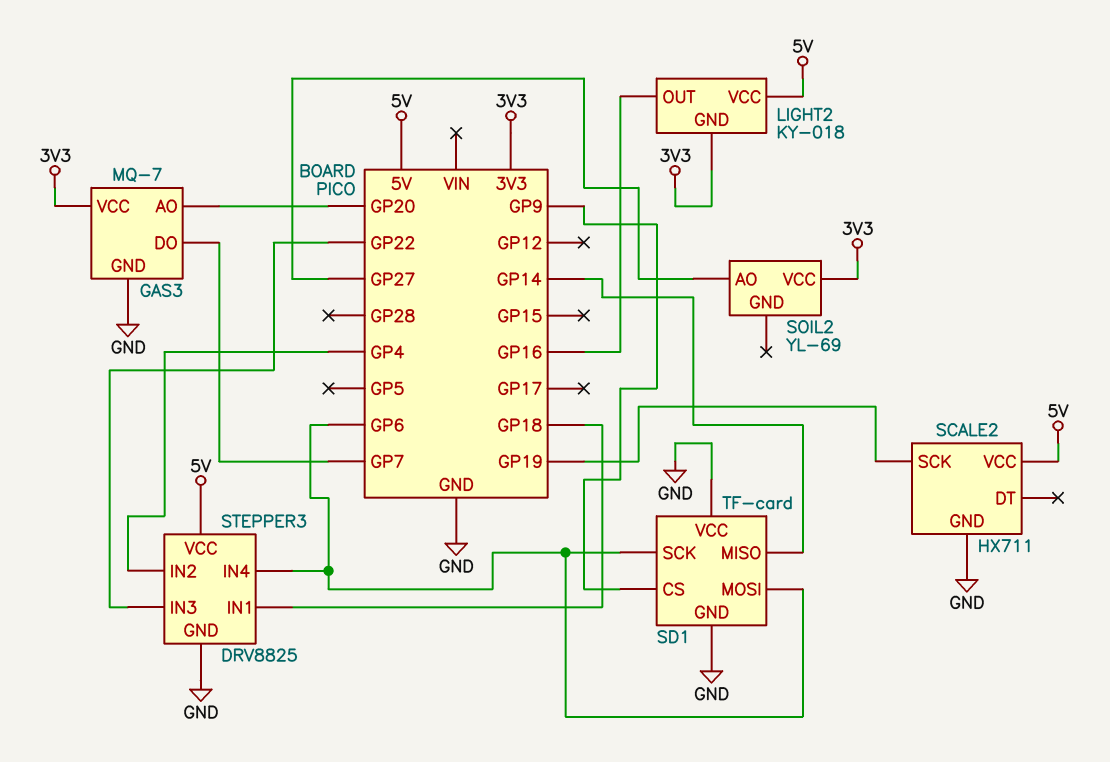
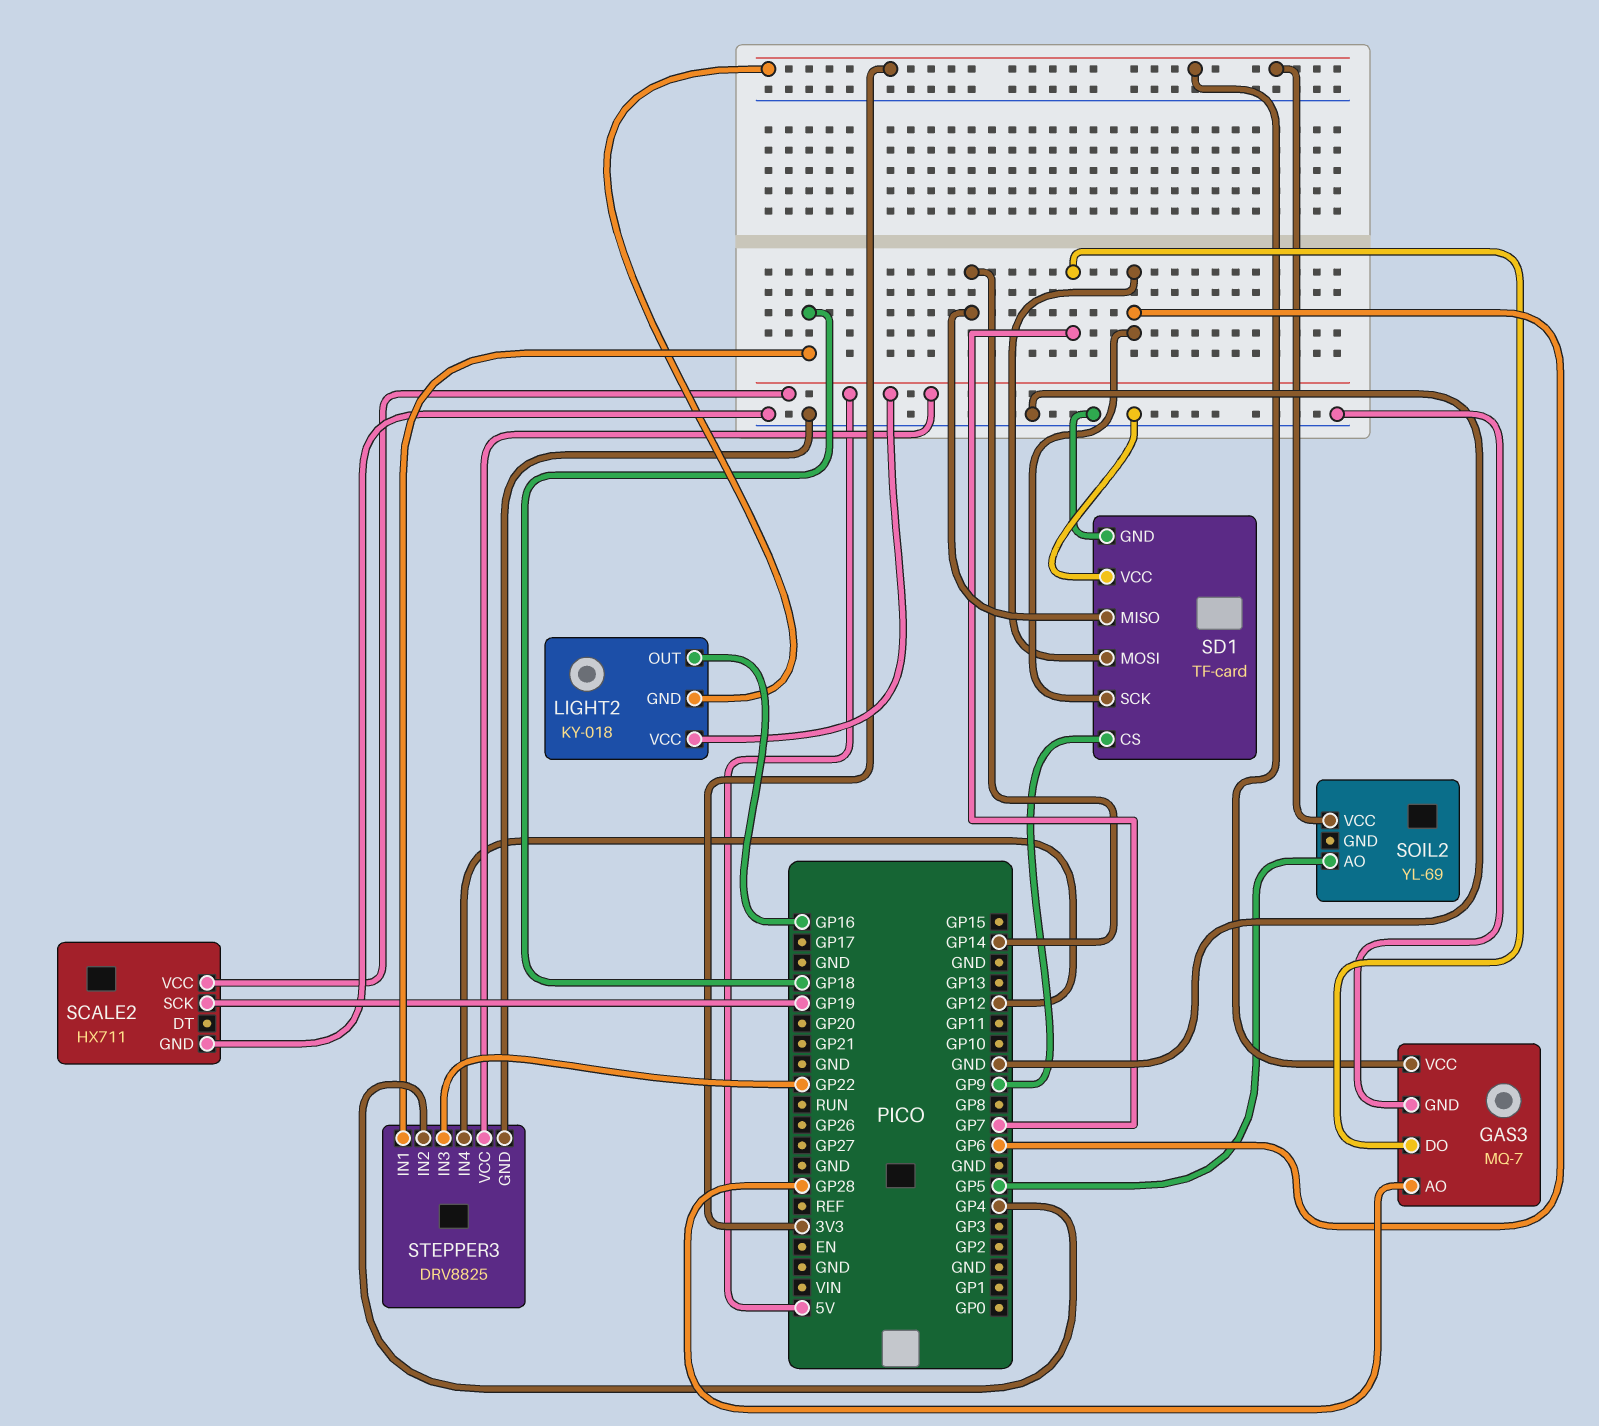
GAS3 pin AO: GP20 -> GP28
SOIL2 pin AO: GP27 -> GP5
STEPPER3 pin IN4: GP6 -> GP12

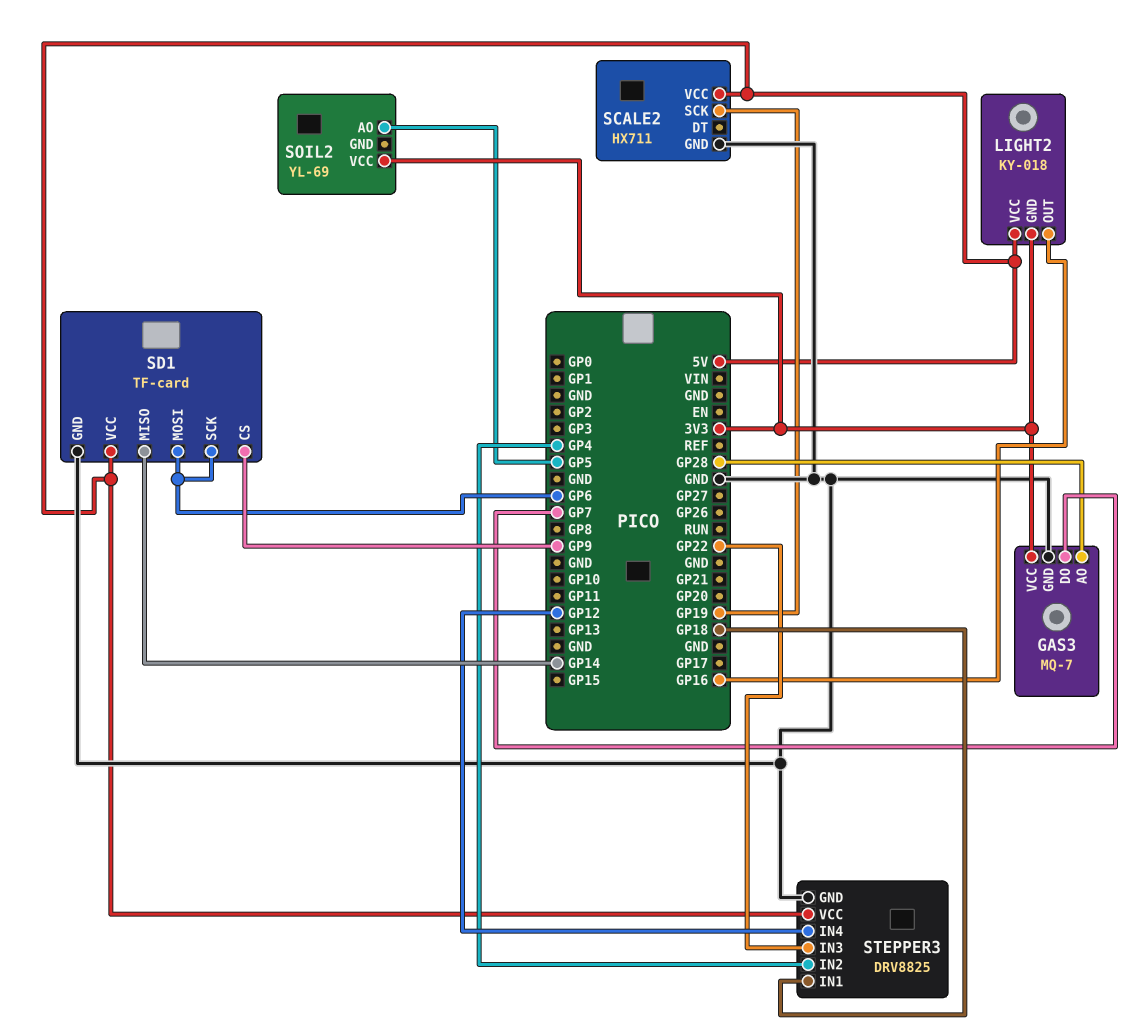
SD1 pin VCC: GND -> 5V

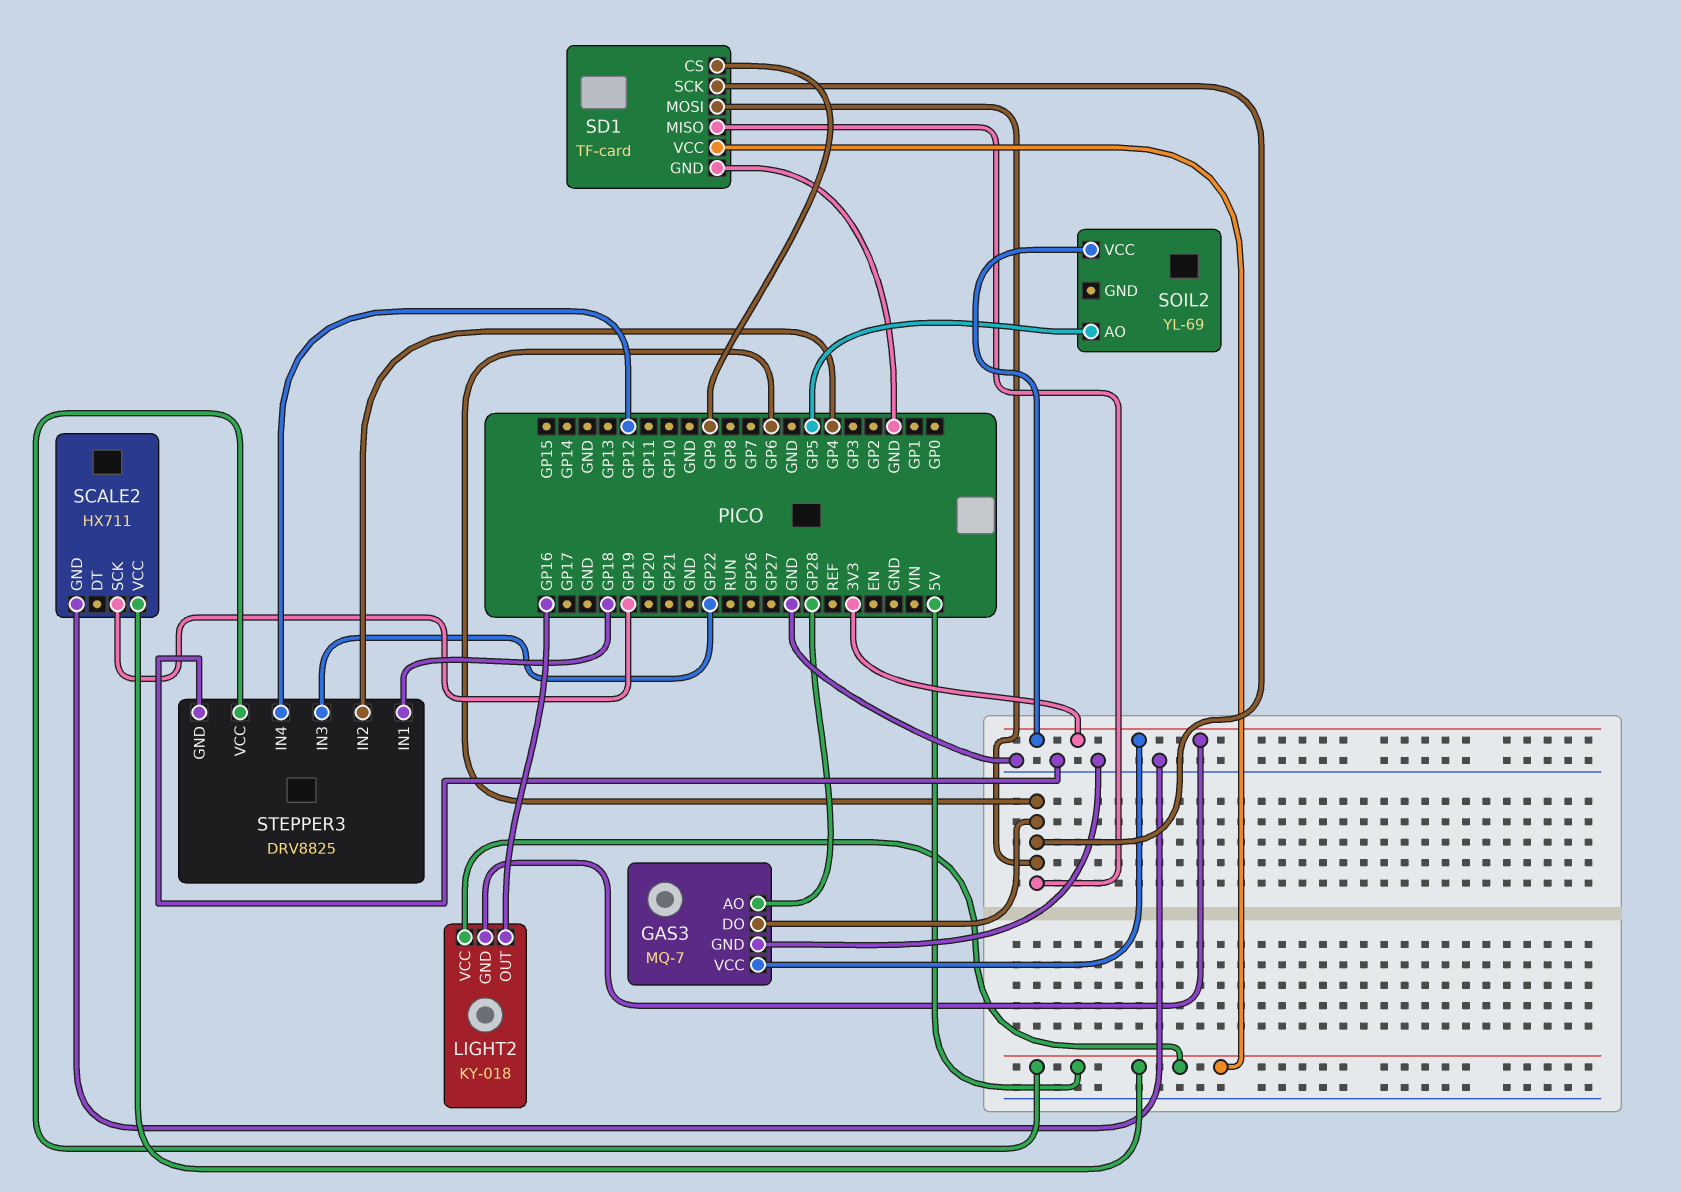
GAS3 pin DO: GP7 -> GP6
SD1 pin MISO: GP14 -> GP6

